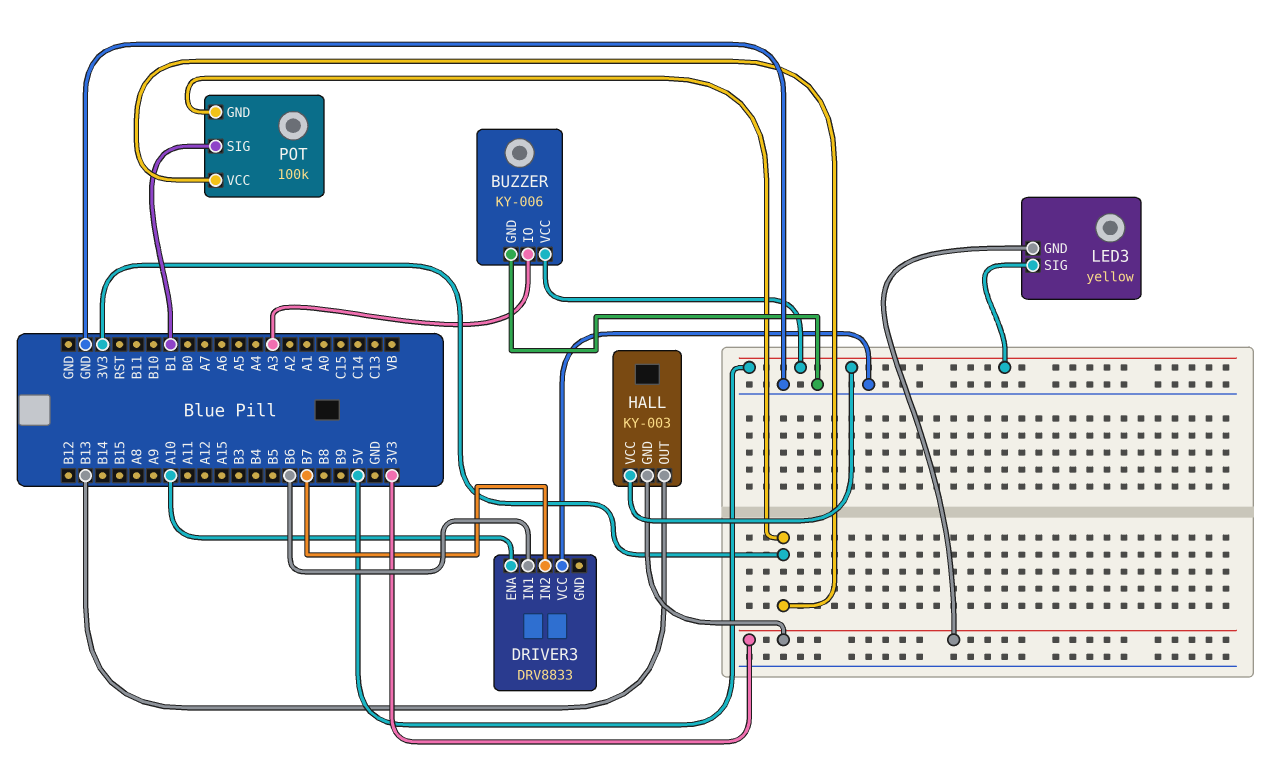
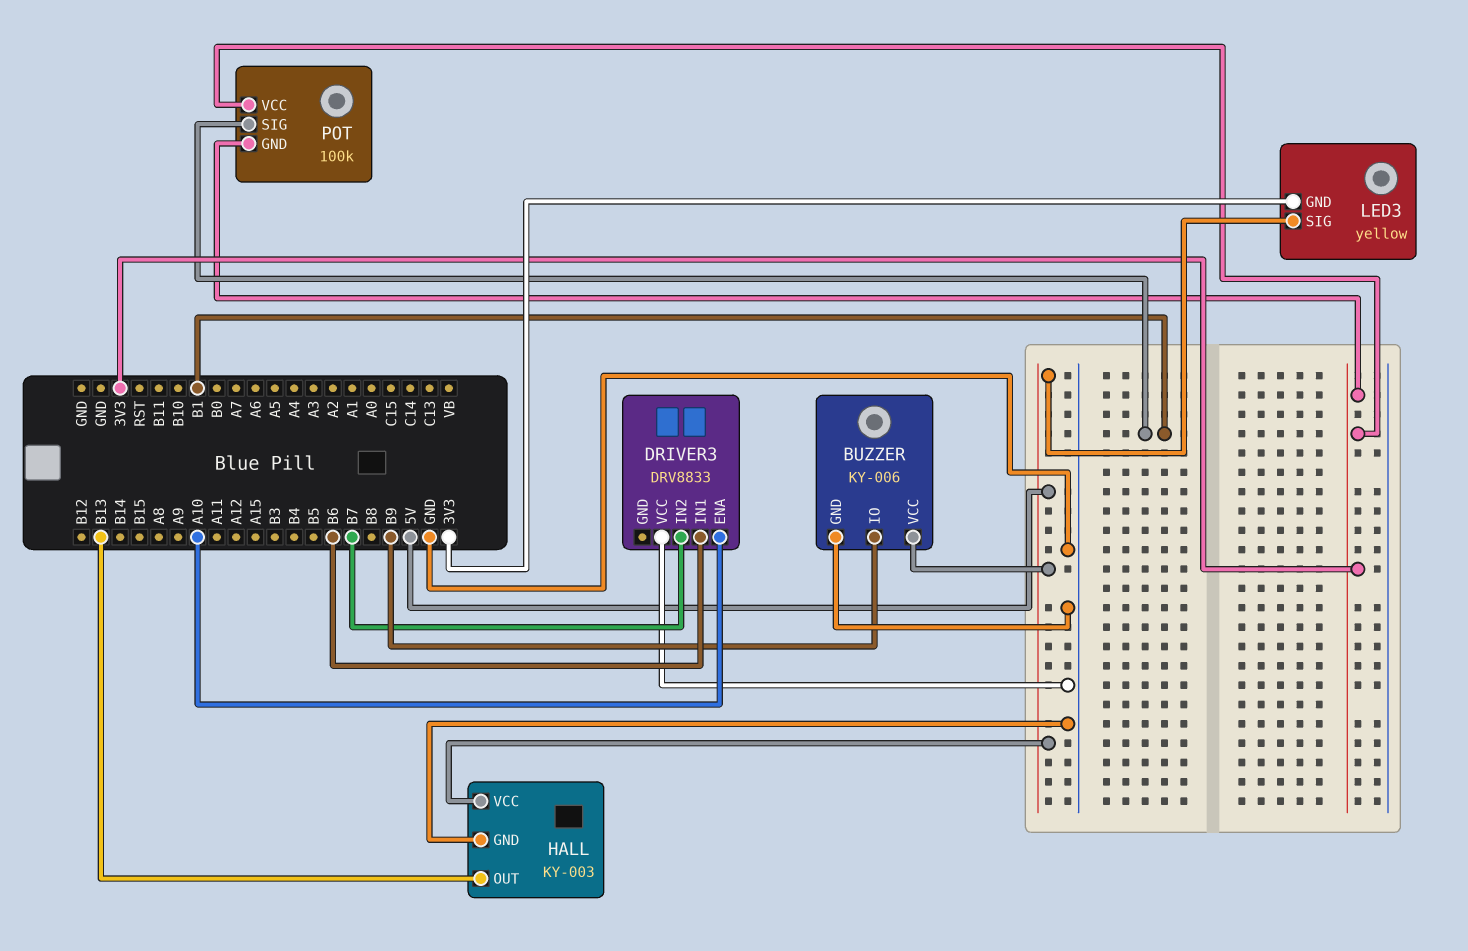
BUZZER pin IO: A3 -> B9
HALL pin GND: 3V3 -> GND

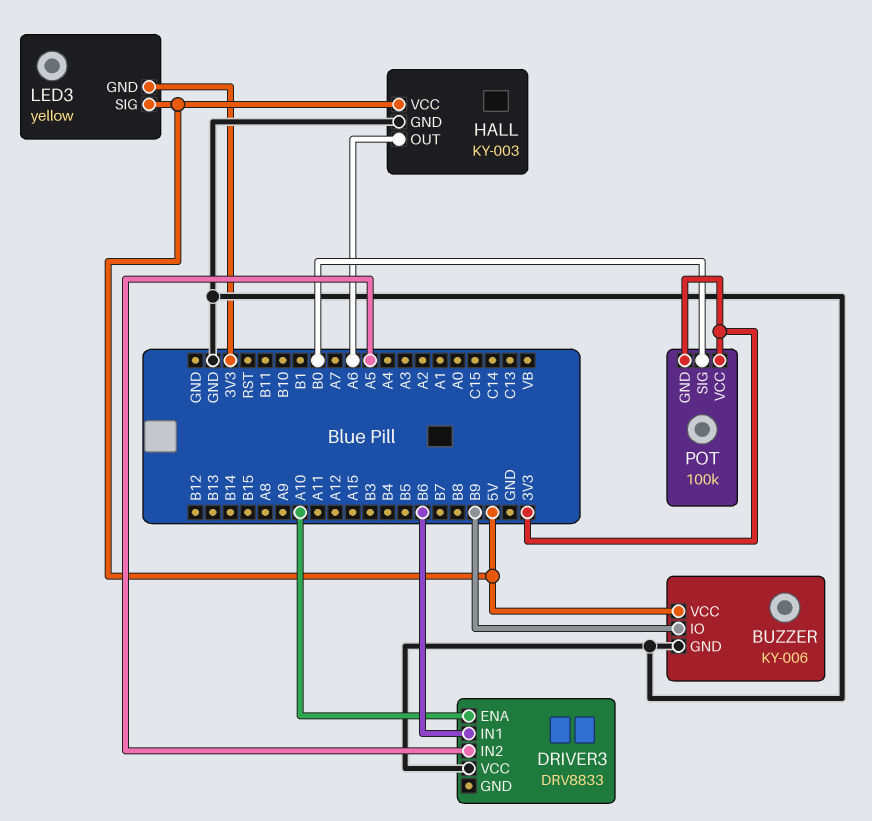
DRIVER3 pin IN2: B7 -> A5
HALL pin OUT: B13 -> A6
POT pin SIG: B1 -> B0

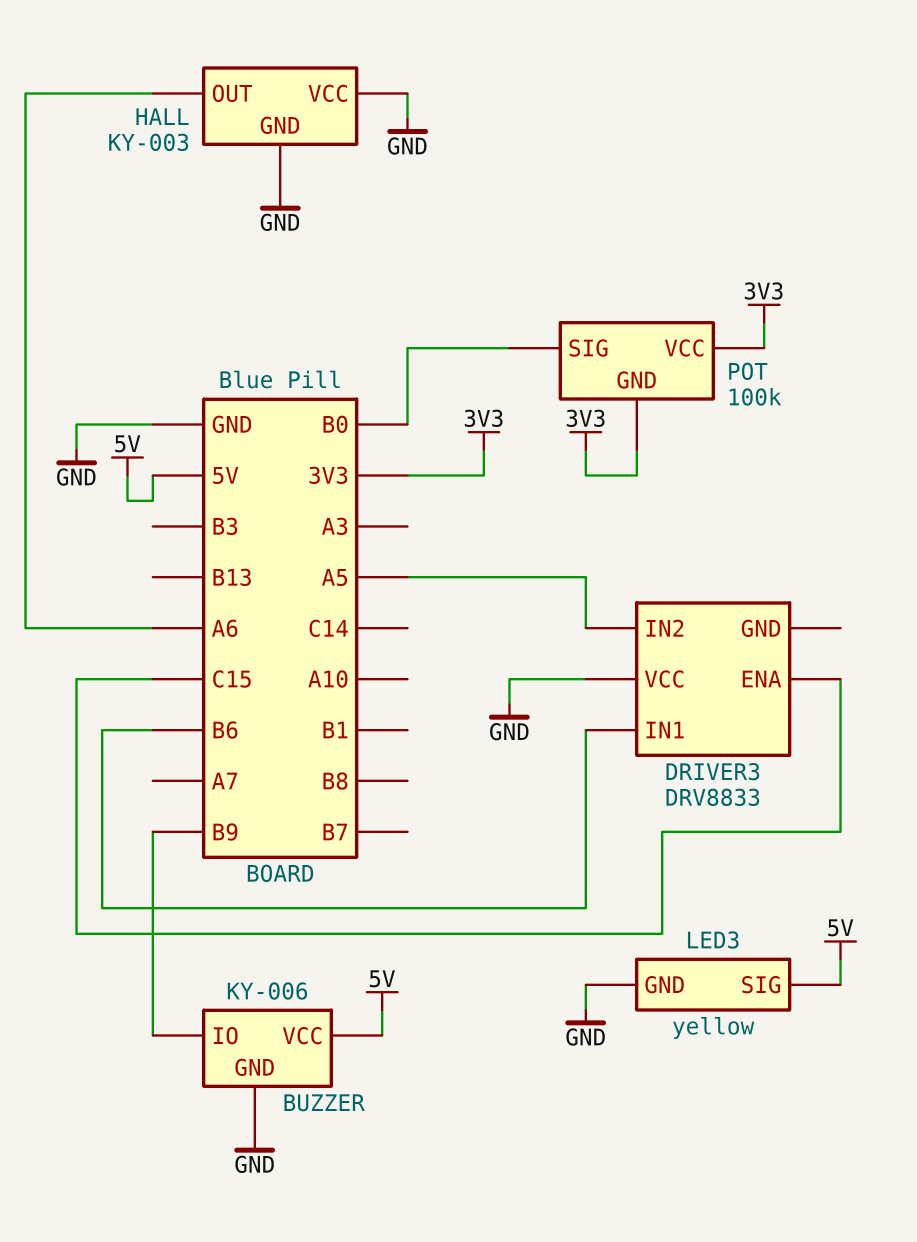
DRIVER3 pin ENA: A10 -> C15
HALL pin VCC: 5V -> GND
LED3 pin GND: 3V3 -> GND

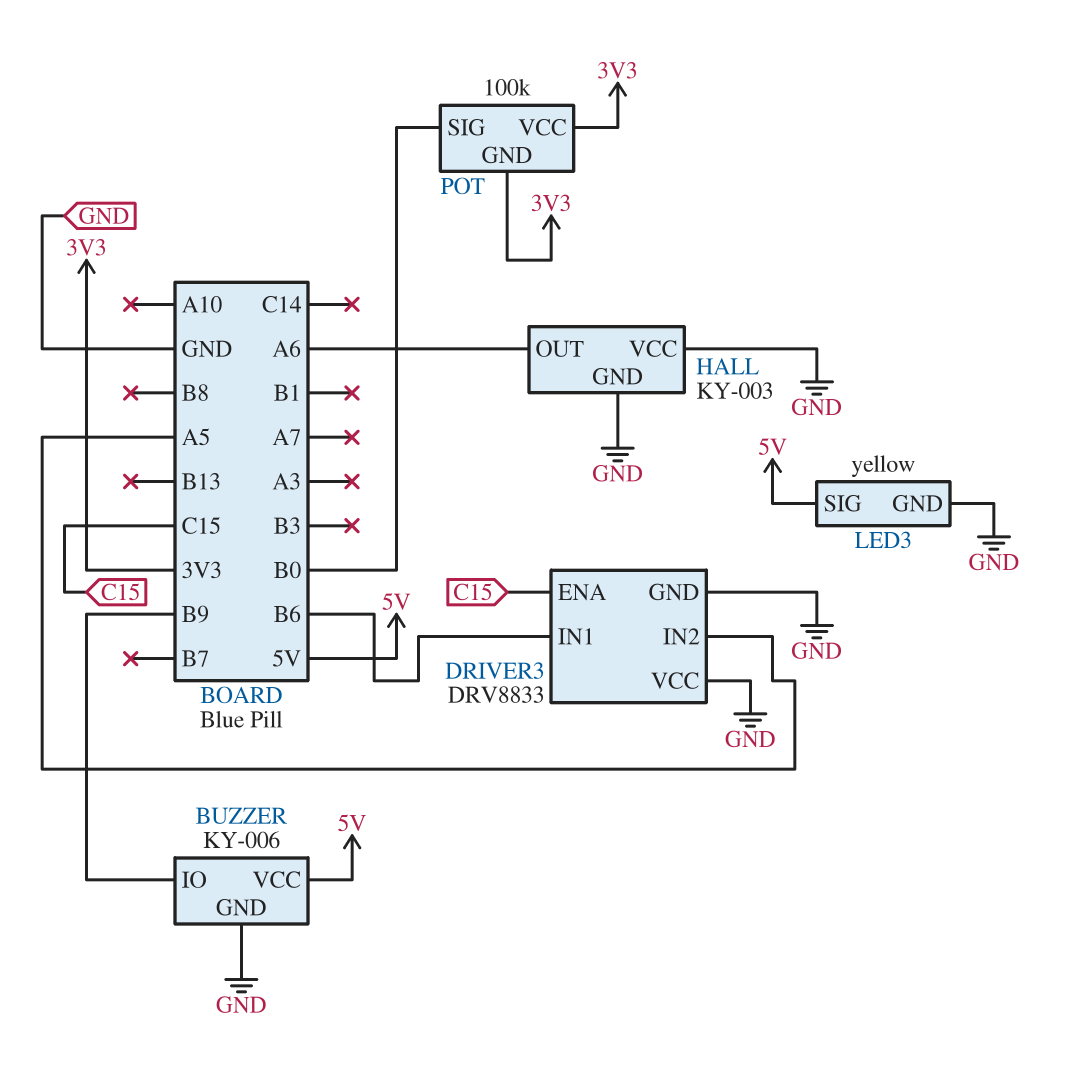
DRIVER3 pin GND: none -> GND

